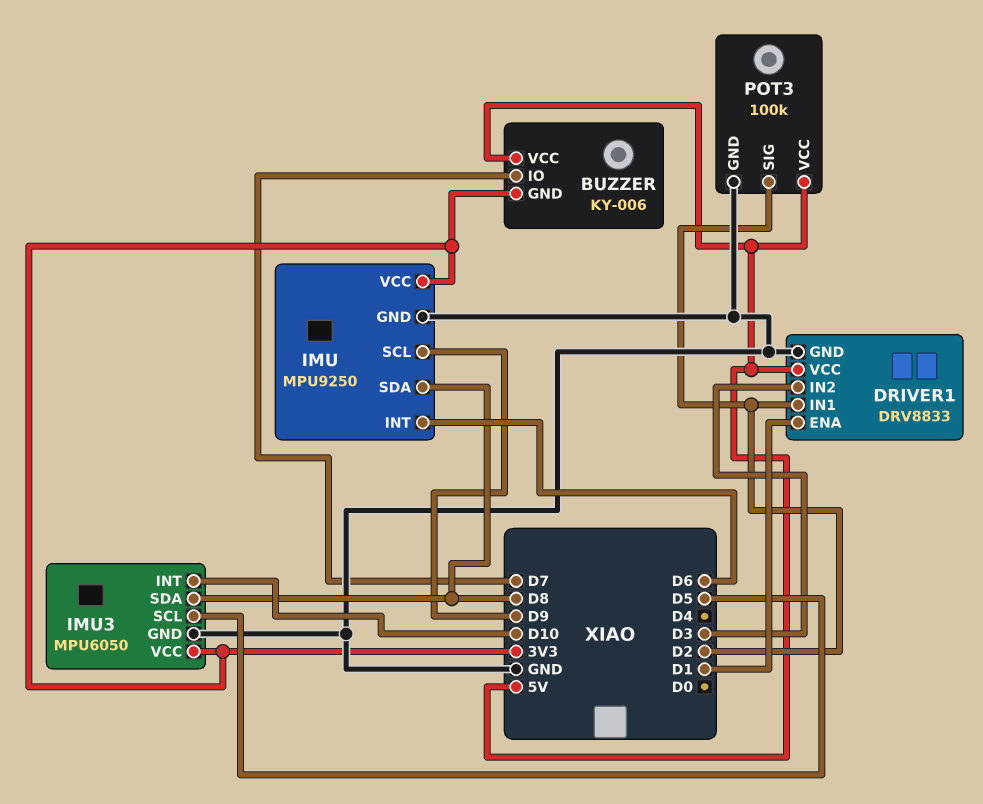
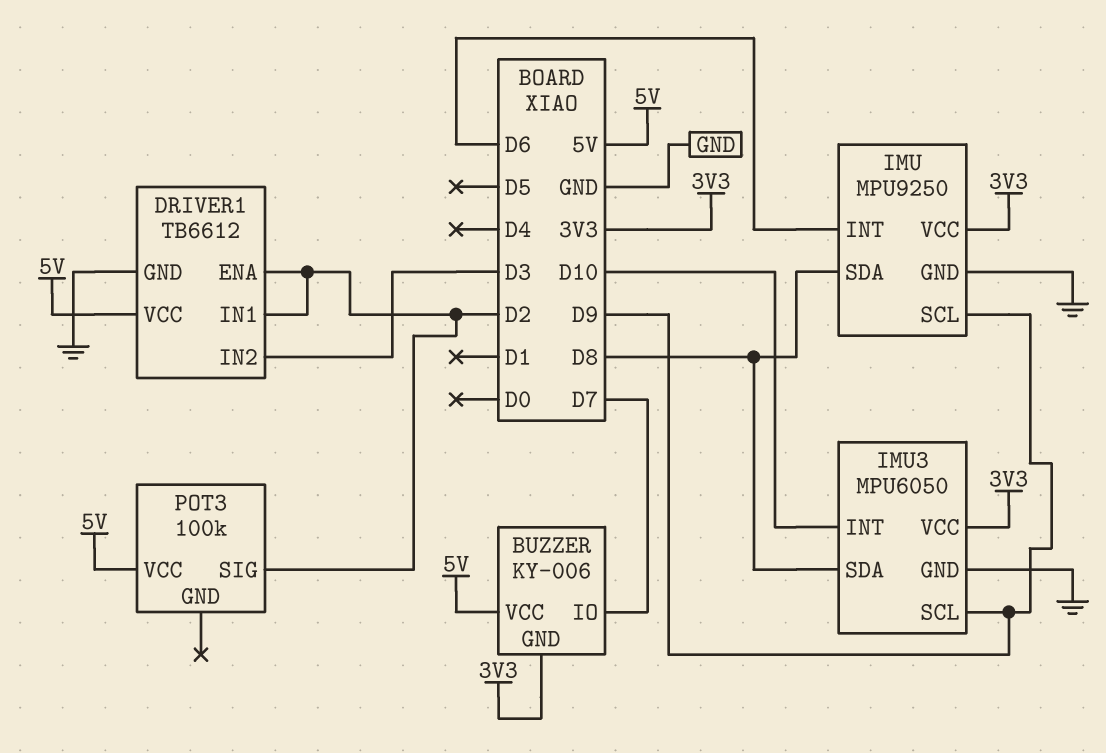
DRIVER1: DRV8833 -> TB6612
DRIVER1 pin ENA: D1 -> D2
IMU3 pin SCL: D5 -> D9
POT3 pin GND: GND -> none

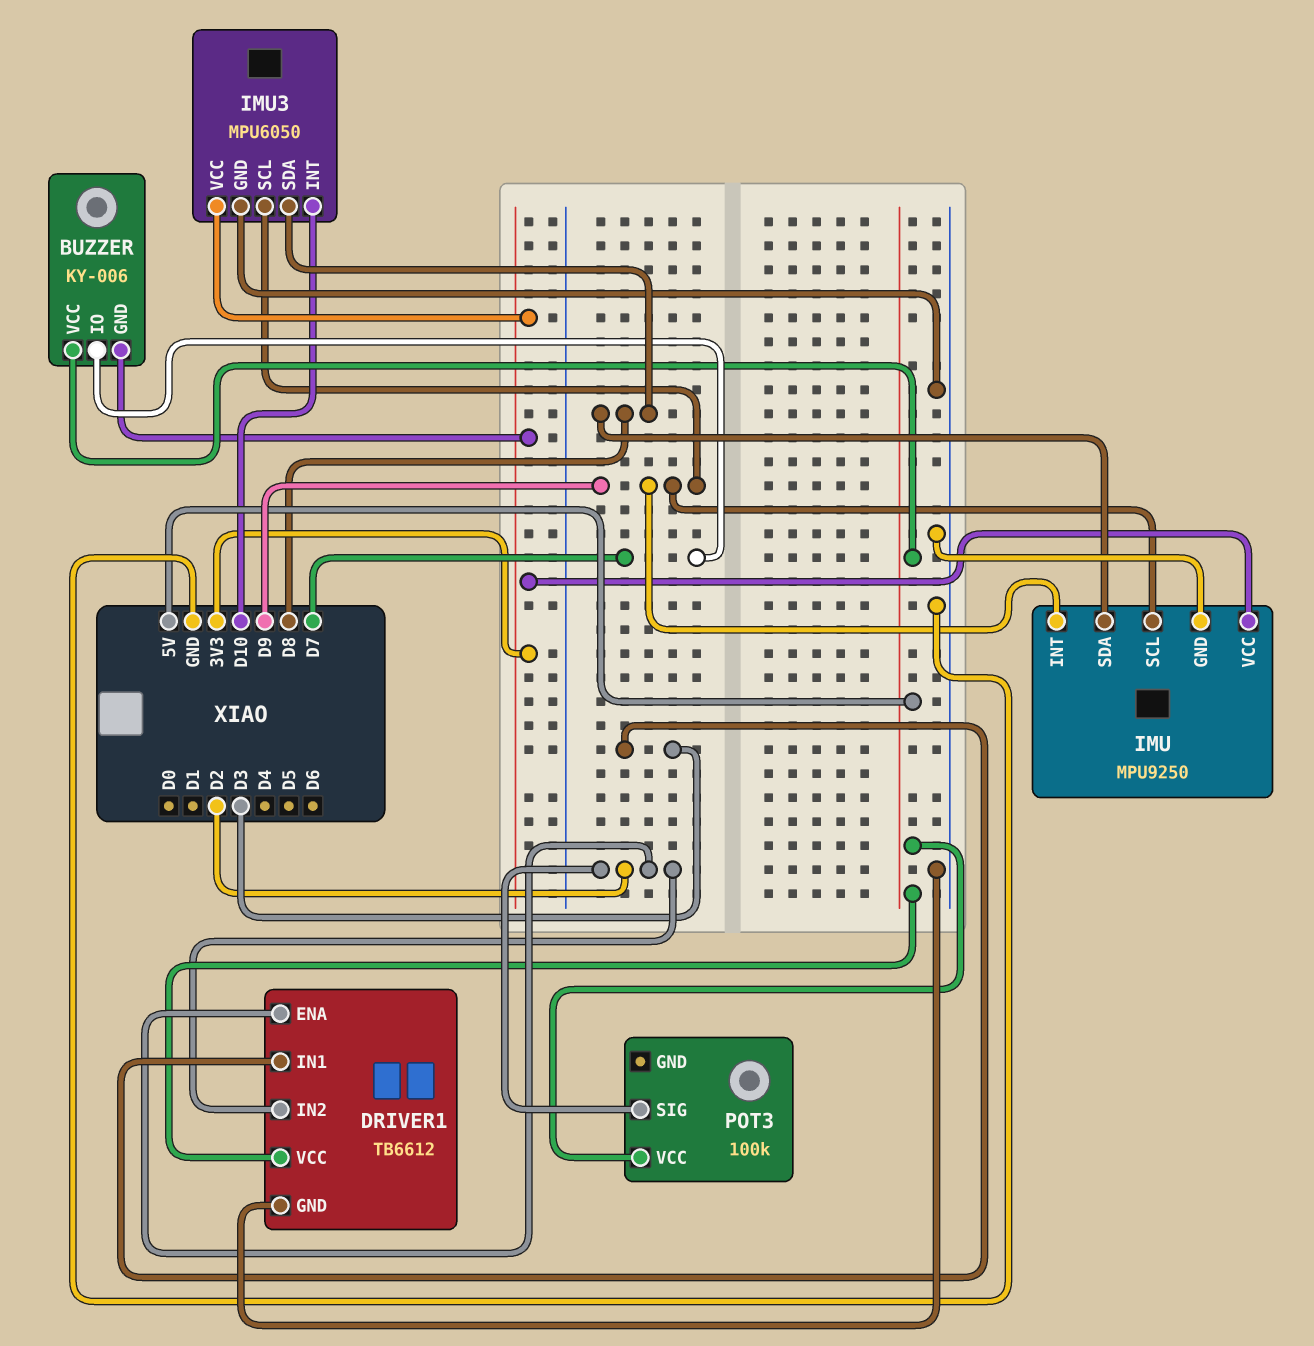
DRIVER1 pin IN1: D2 -> D3
DRIVER1 pin IN2: D3 -> D2
IMU pin INT: D6 -> D9

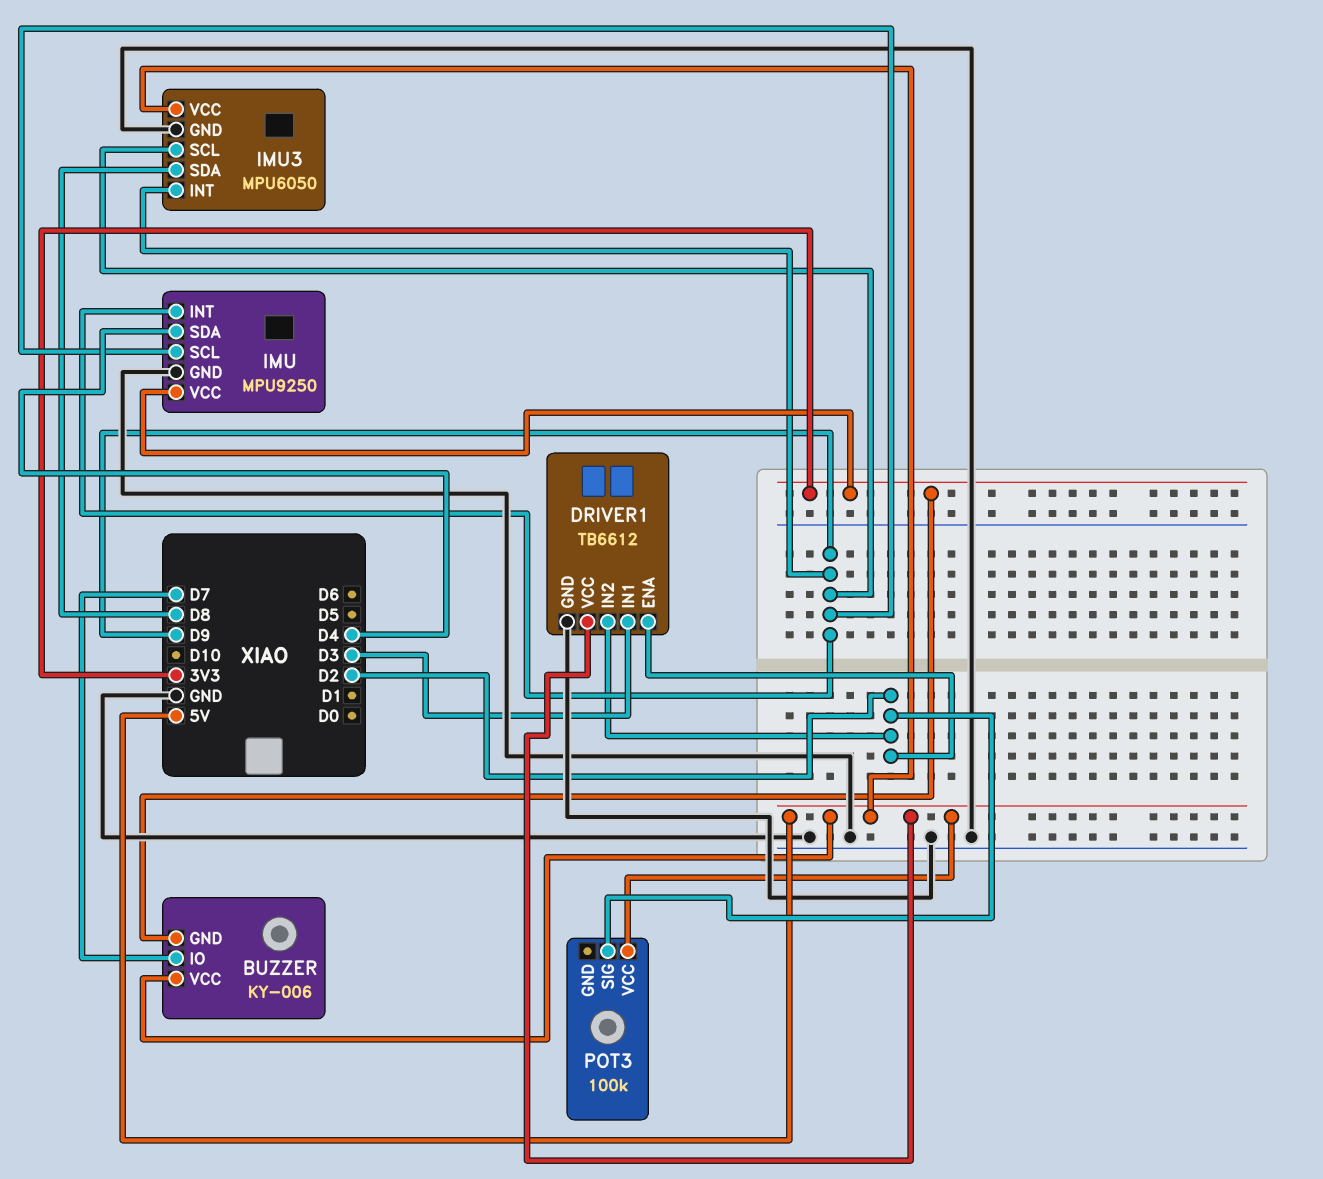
IMU pin SDA: D8 -> D4
IMU3 pin INT: D10 -> D9
IMU3 pin VCC: 3V3 -> 5V

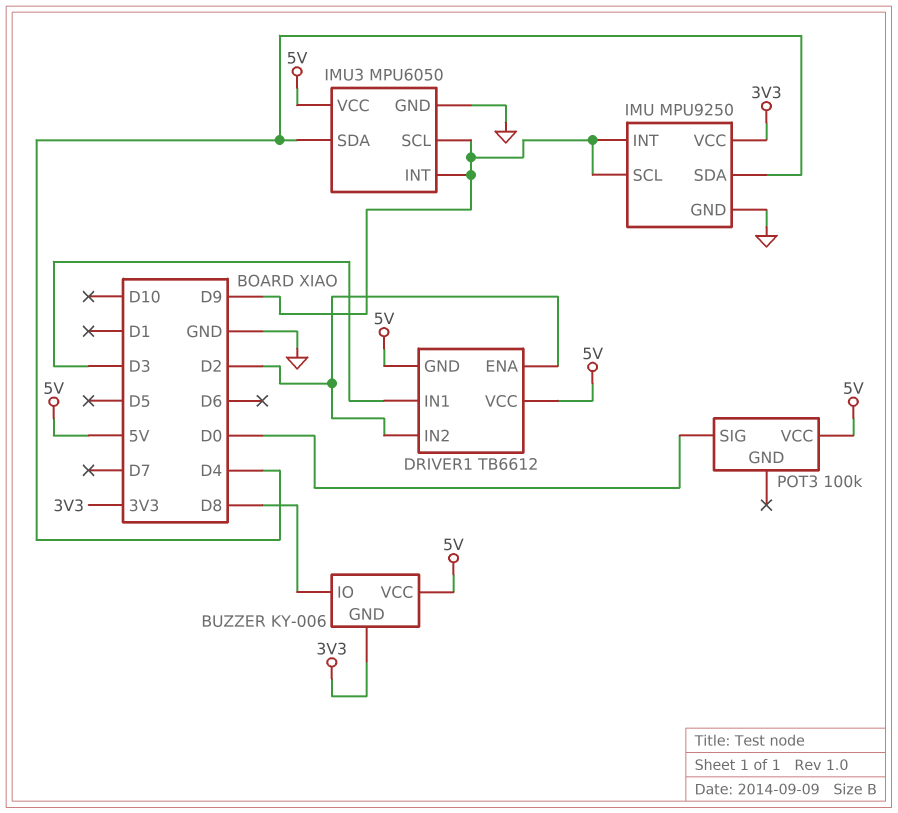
BUZZER pin IO: D7 -> D8
DRIVER1 pin GND: GND -> 5V
IMU3 pin SDA: D8 -> D4
POT3 pin SIG: D2 -> D0

